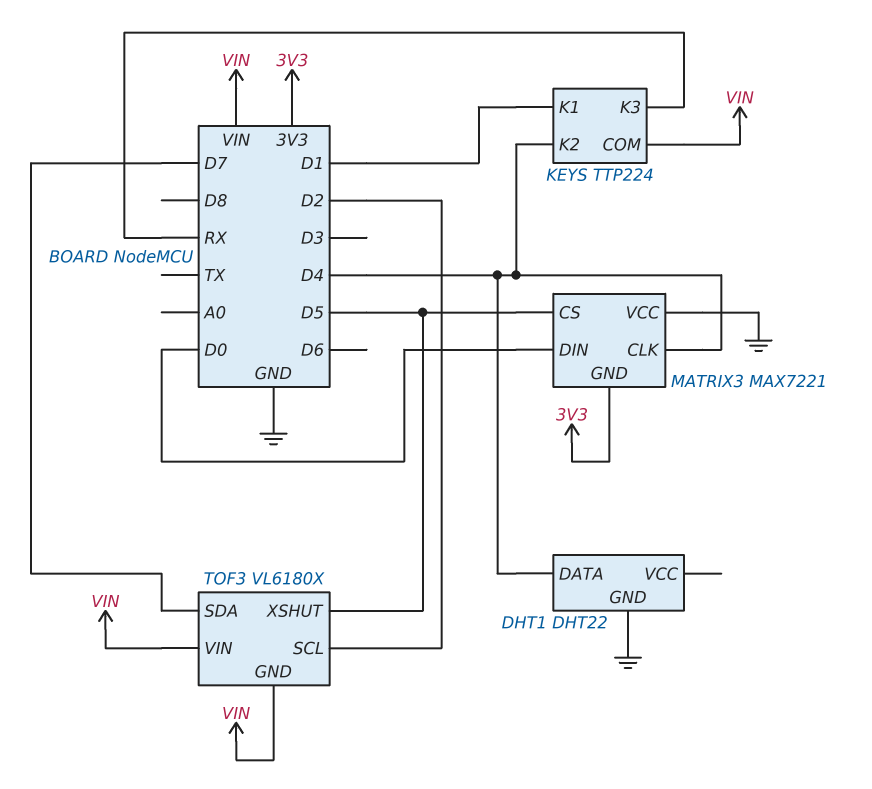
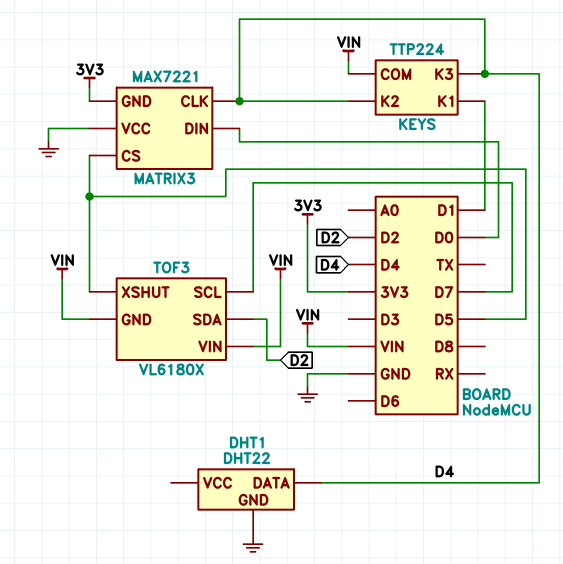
KEYS pin K3: RX -> D4
TOF3 pin SCL: D2 -> D7
TOF3 pin SDA: D7 -> D2

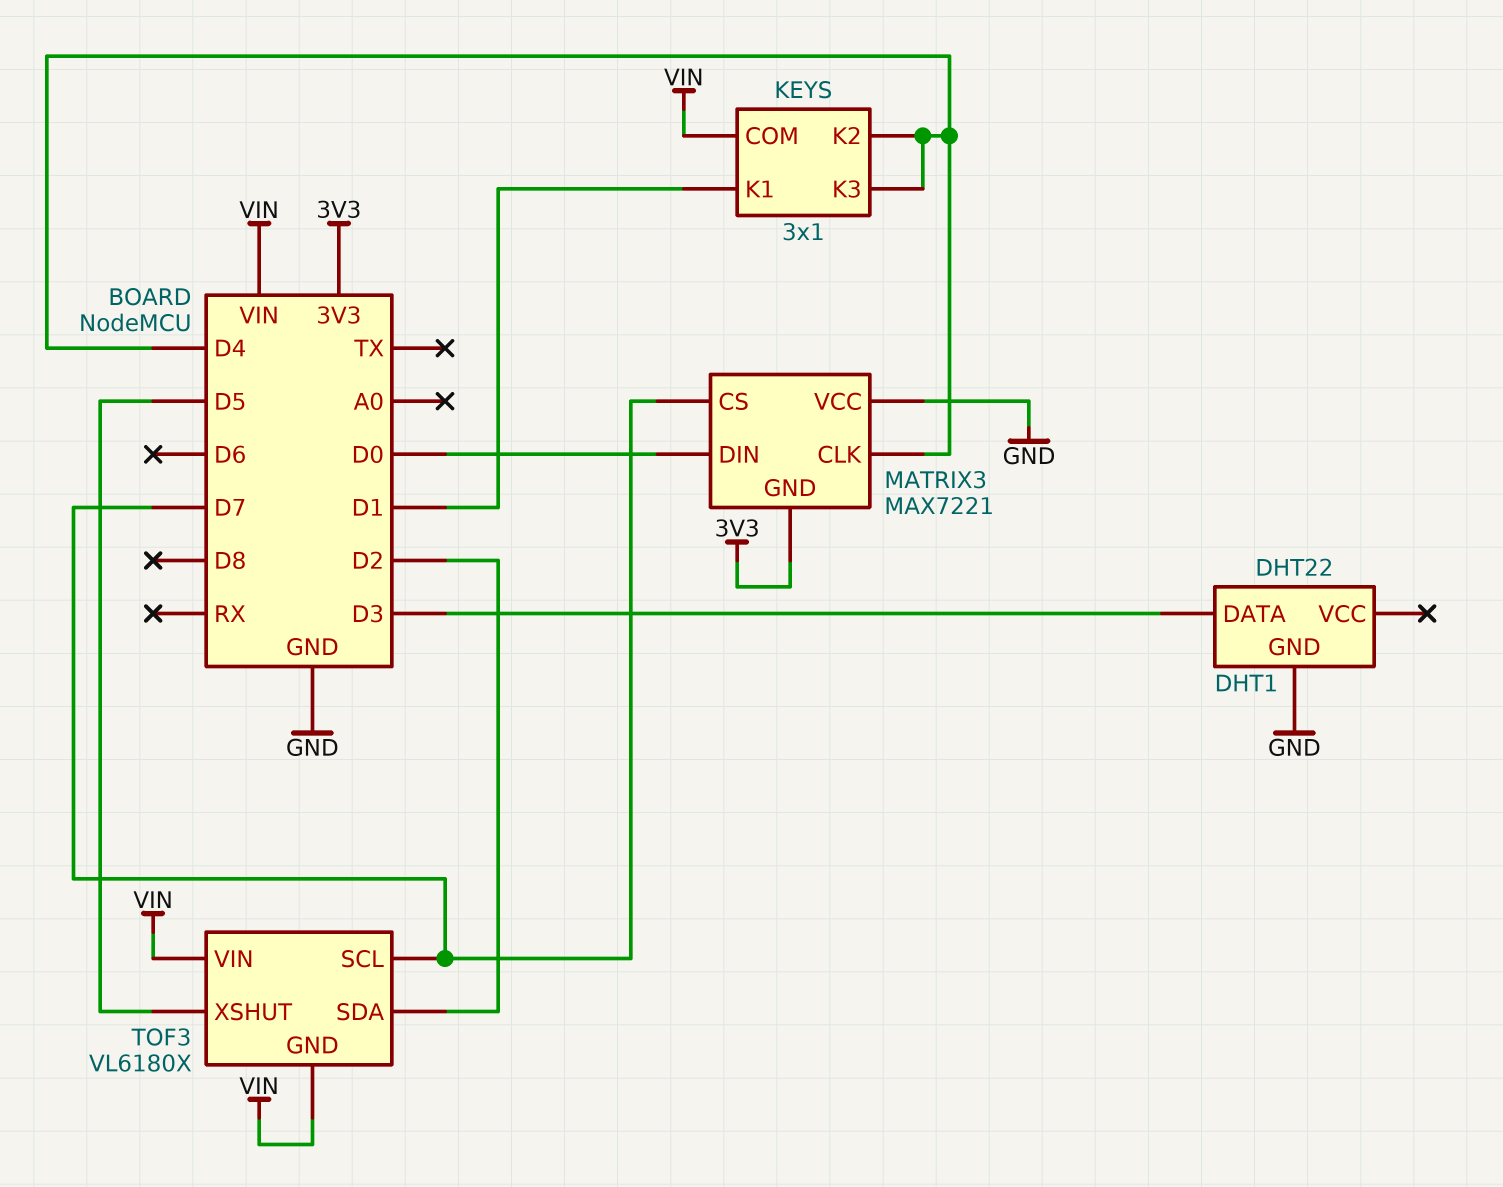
DHT1 pin DATA: D4 -> D3
KEYS: TTP224 -> 3x1
MATRIX3 pin CS: D5 -> D7

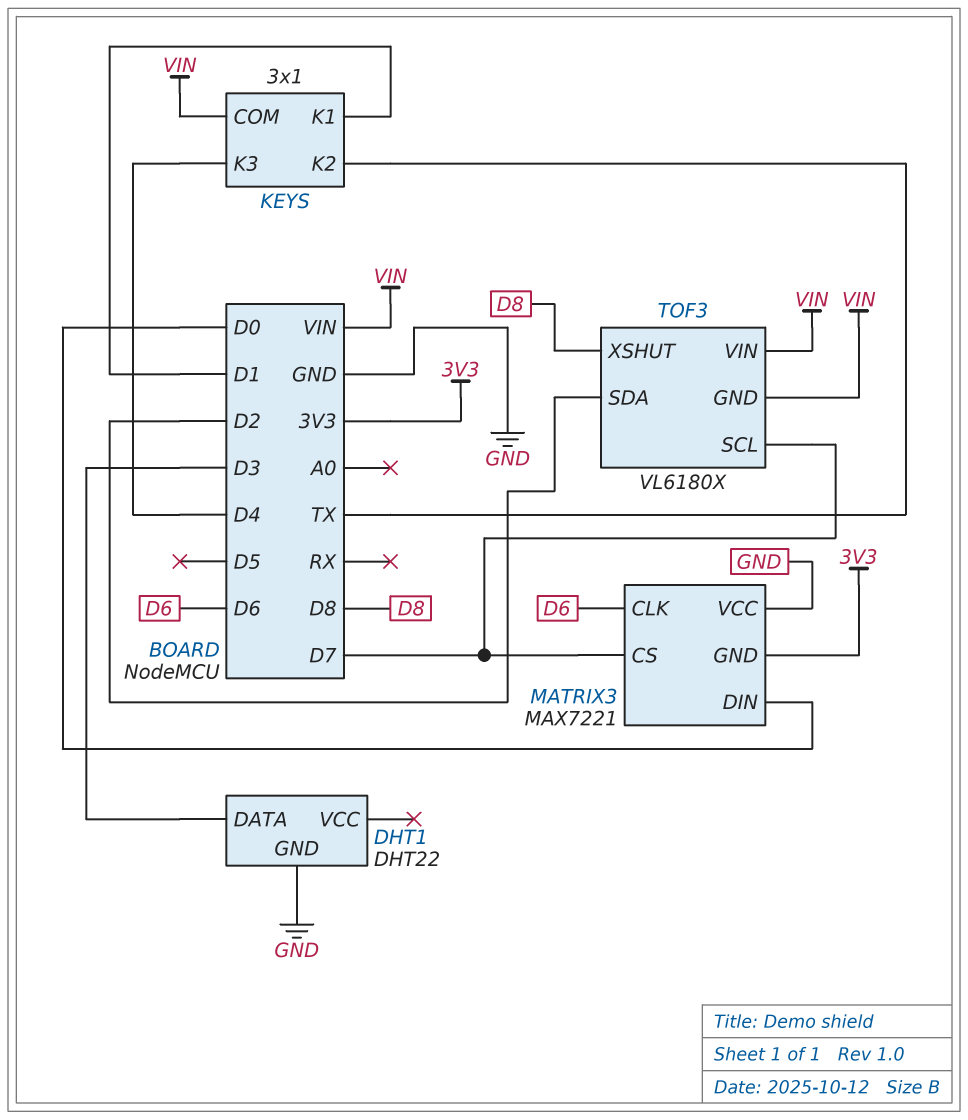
KEYS pin K2: D4 -> TX
MATRIX3 pin CLK: D4 -> D6
TOF3 pin XSHUT: D5 -> D8

